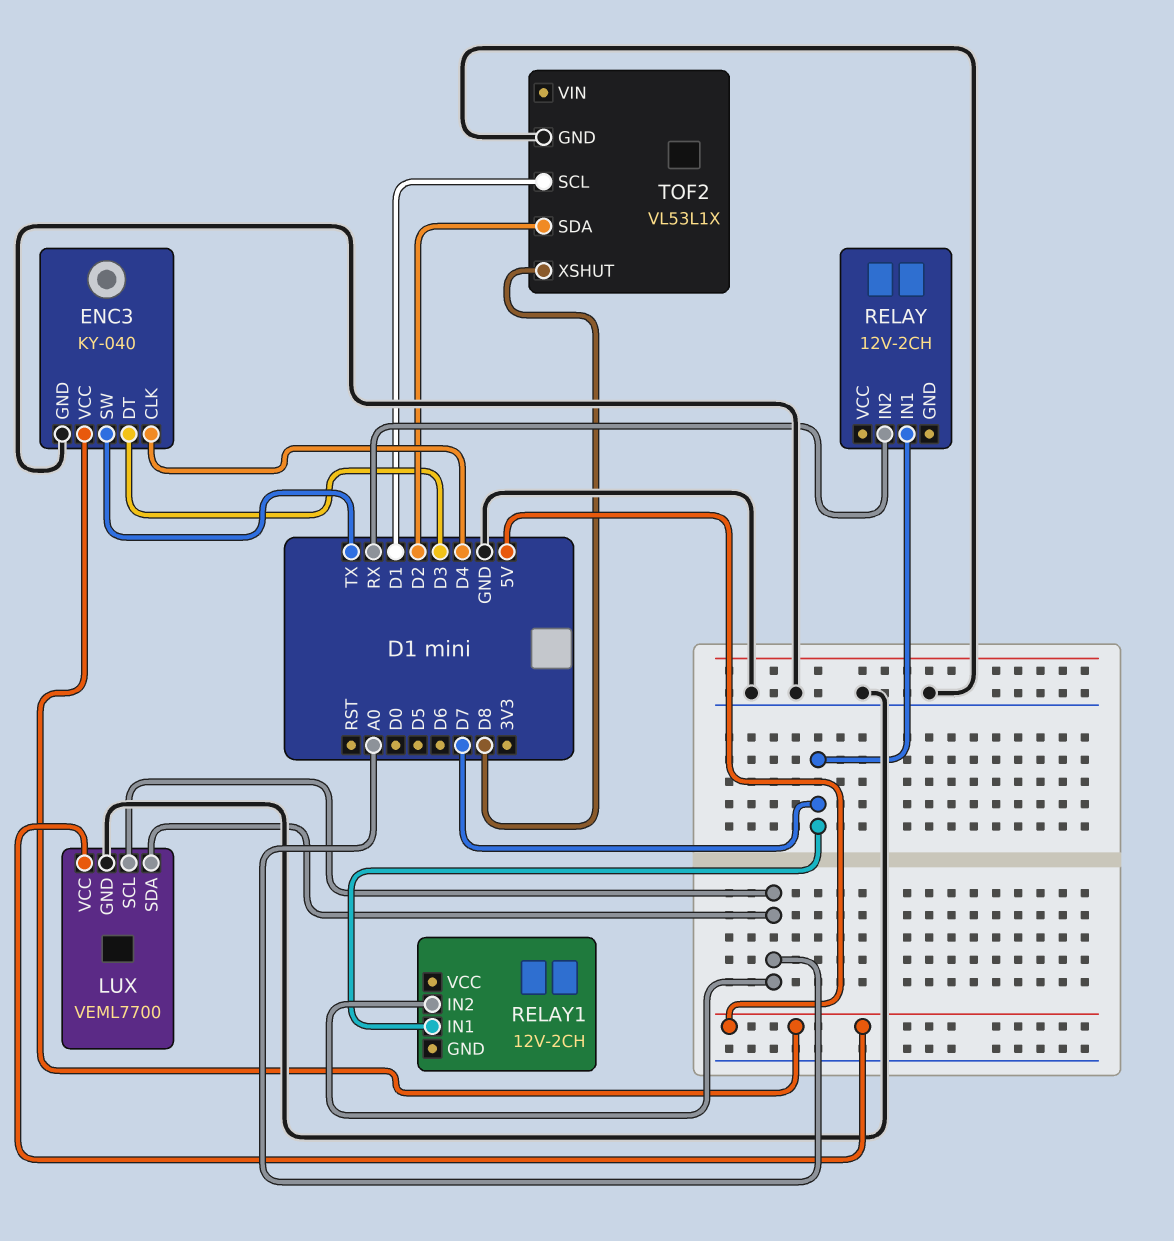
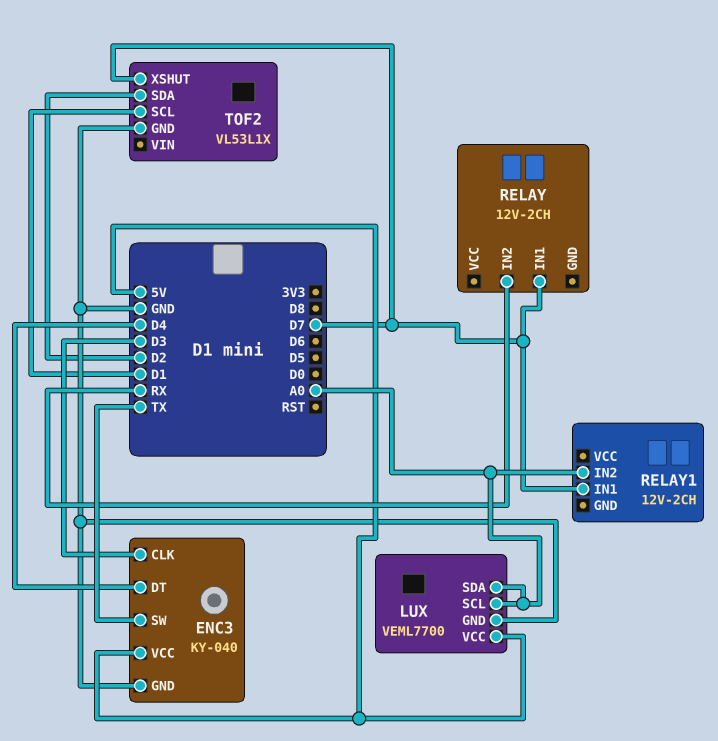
ENC3 pin CLK: D4 -> D3
ENC3 pin DT: D3 -> D4
TOF2 pin XSHUT: D8 -> D7

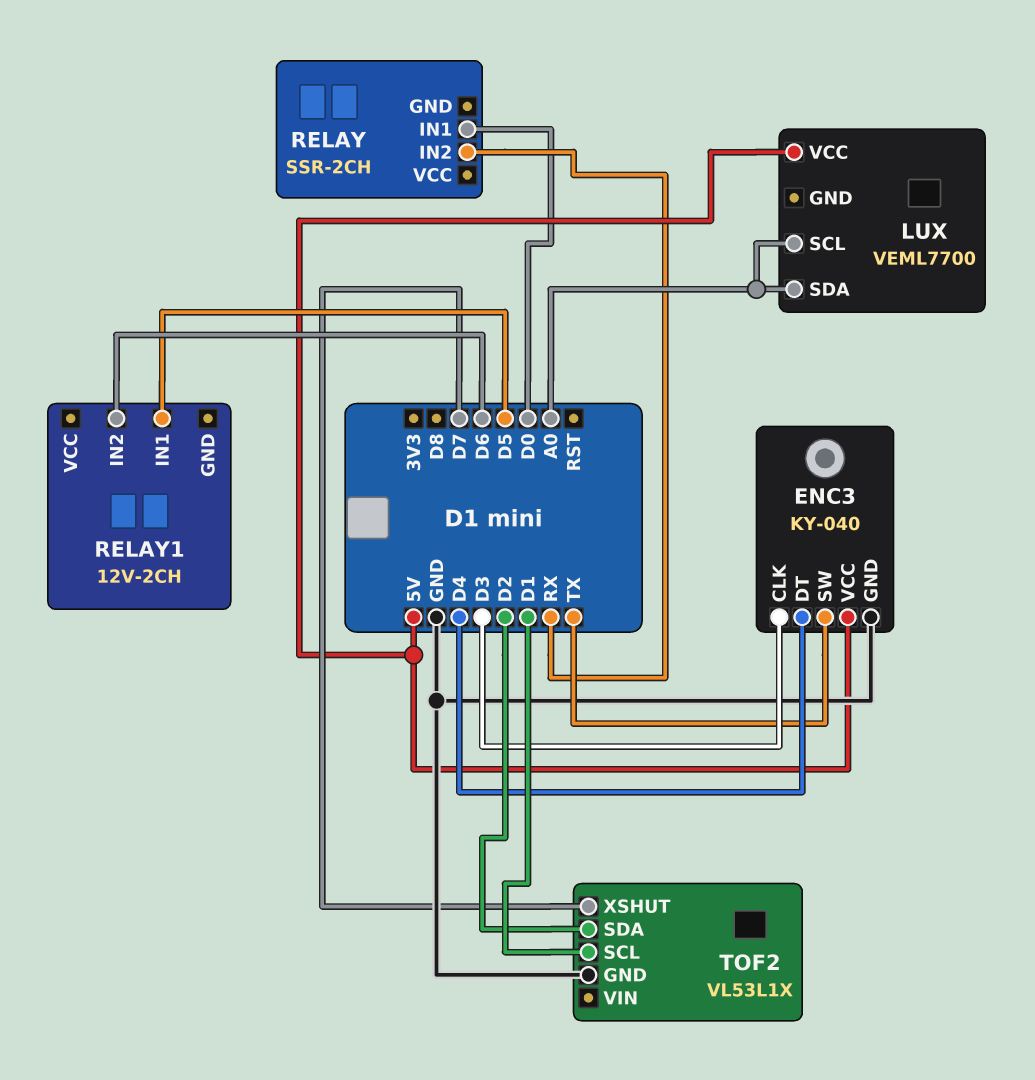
LUX pin GND: GND -> none
RELAY: 12V-2CH -> SSR-2CH
RELAY pin IN1: D7 -> D0
RELAY1 pin IN1: D7 -> D5
RELAY1 pin IN2: A0 -> D6

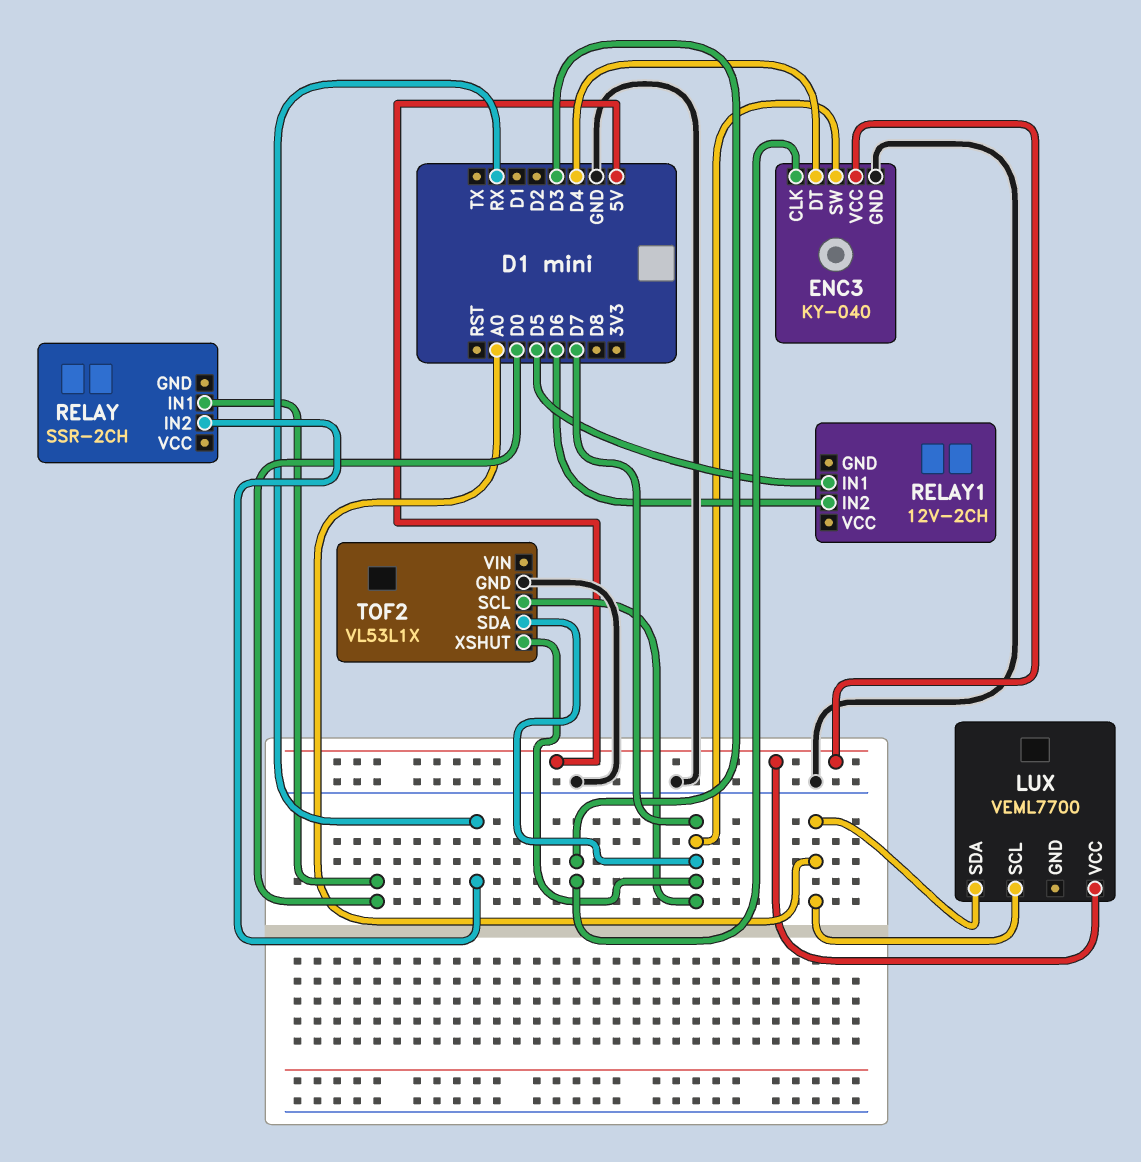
ENC3 pin SW: TX -> D7
TOF2 pin SCL: D1 -> D7
TOF2 pin SDA: D2 -> D7

